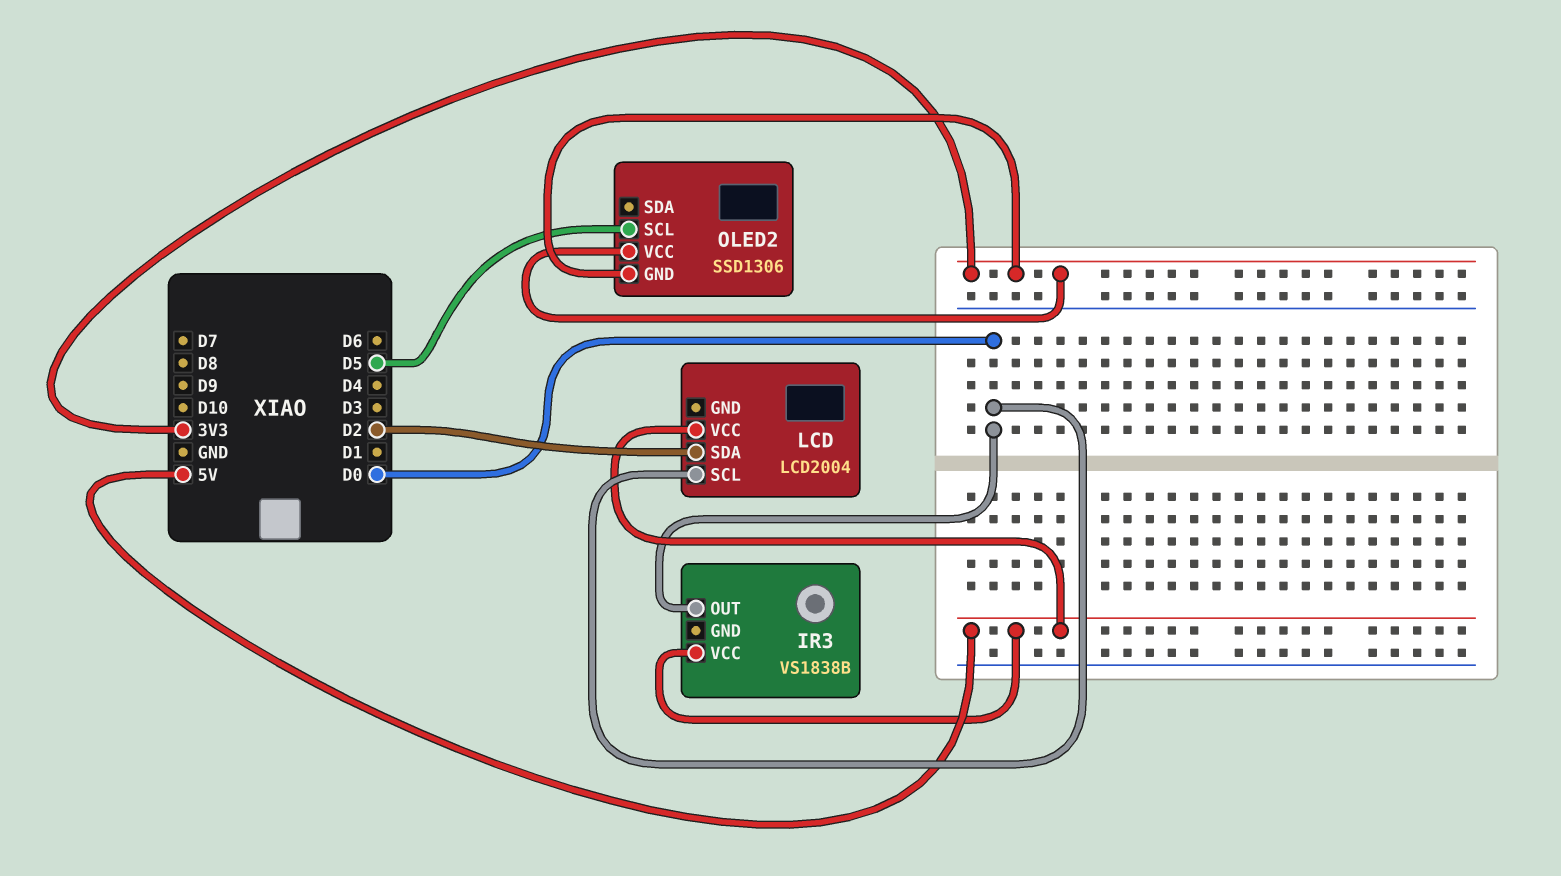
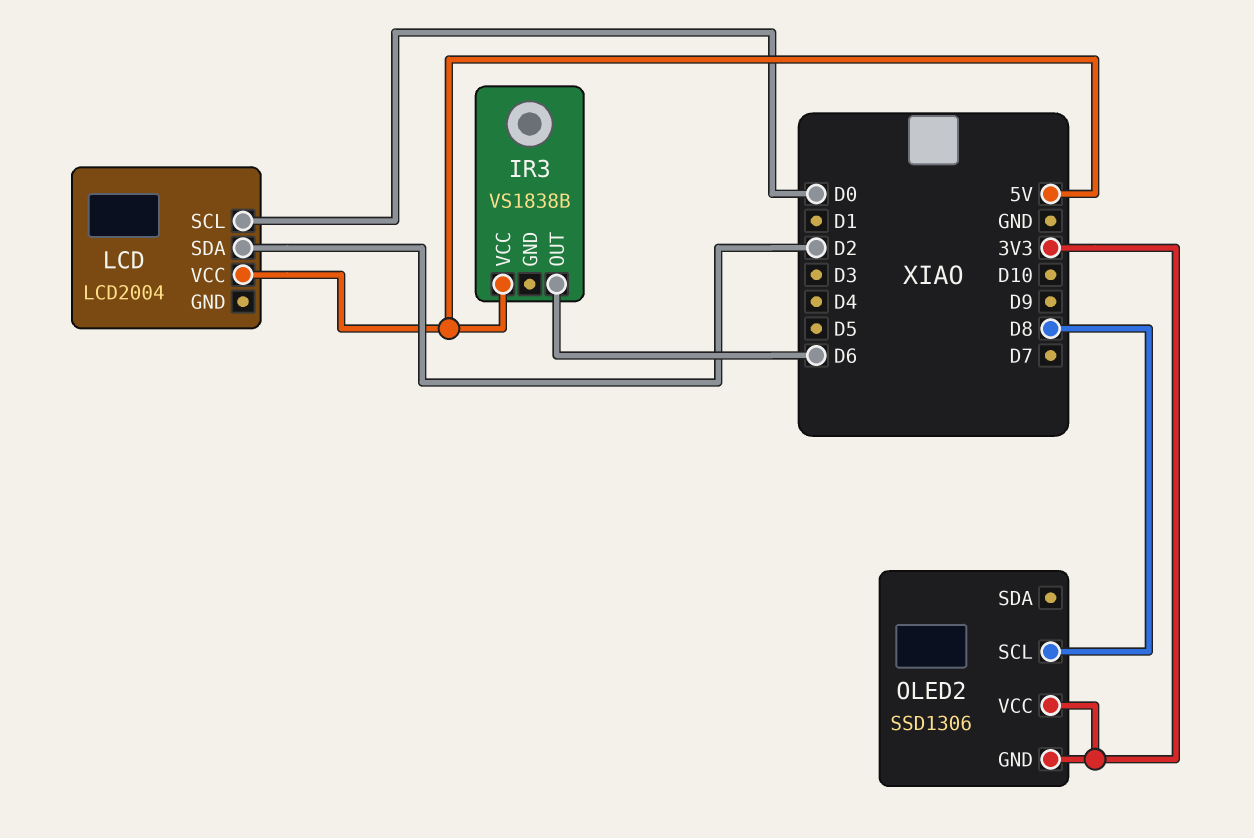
IR3 pin OUT: D0 -> D6
OLED2 pin SCL: D5 -> D8

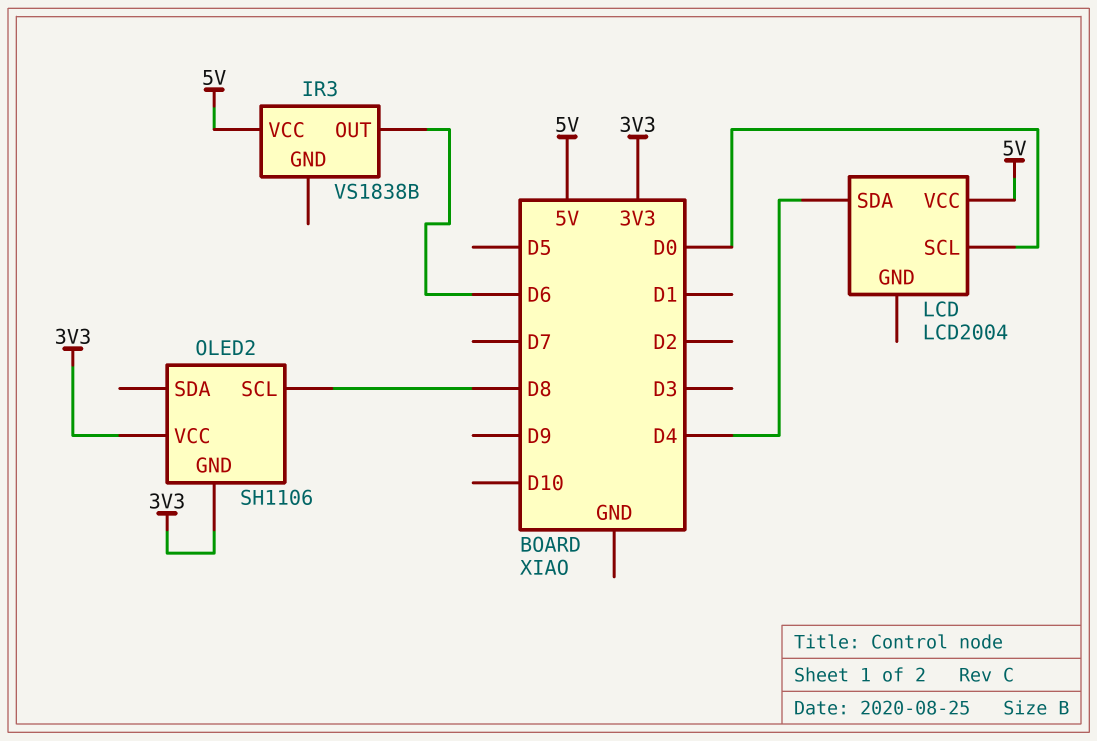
LCD pin SDA: D2 -> D4
OLED2: SSD1306 -> SH1106

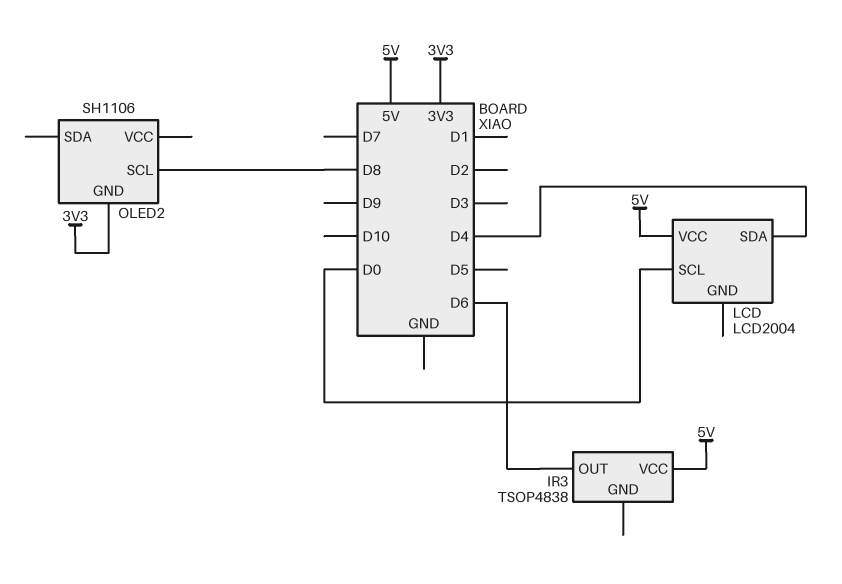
IR3: VS1838B -> TSOP4838
OLED2 pin VCC: 3V3 -> none

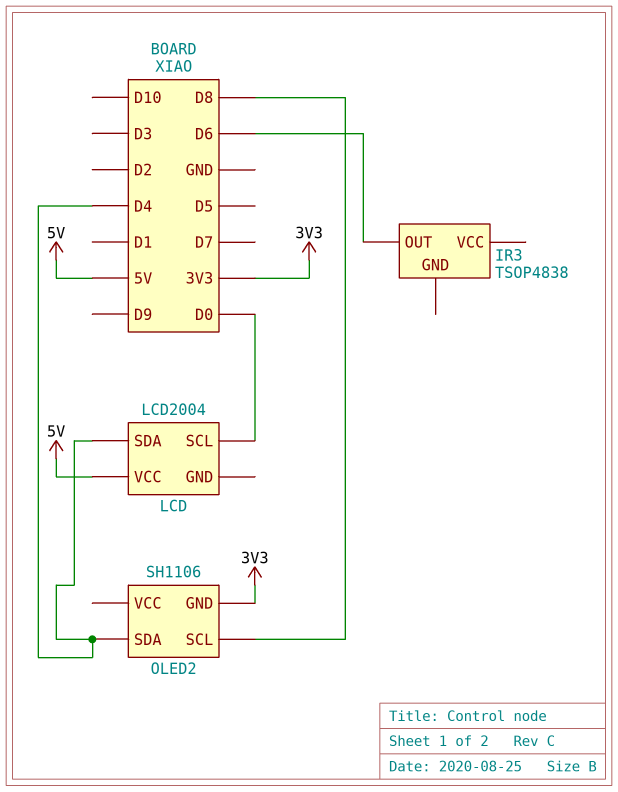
IR3 pin VCC: 5V -> none
OLED2 pin SDA: none -> D4

